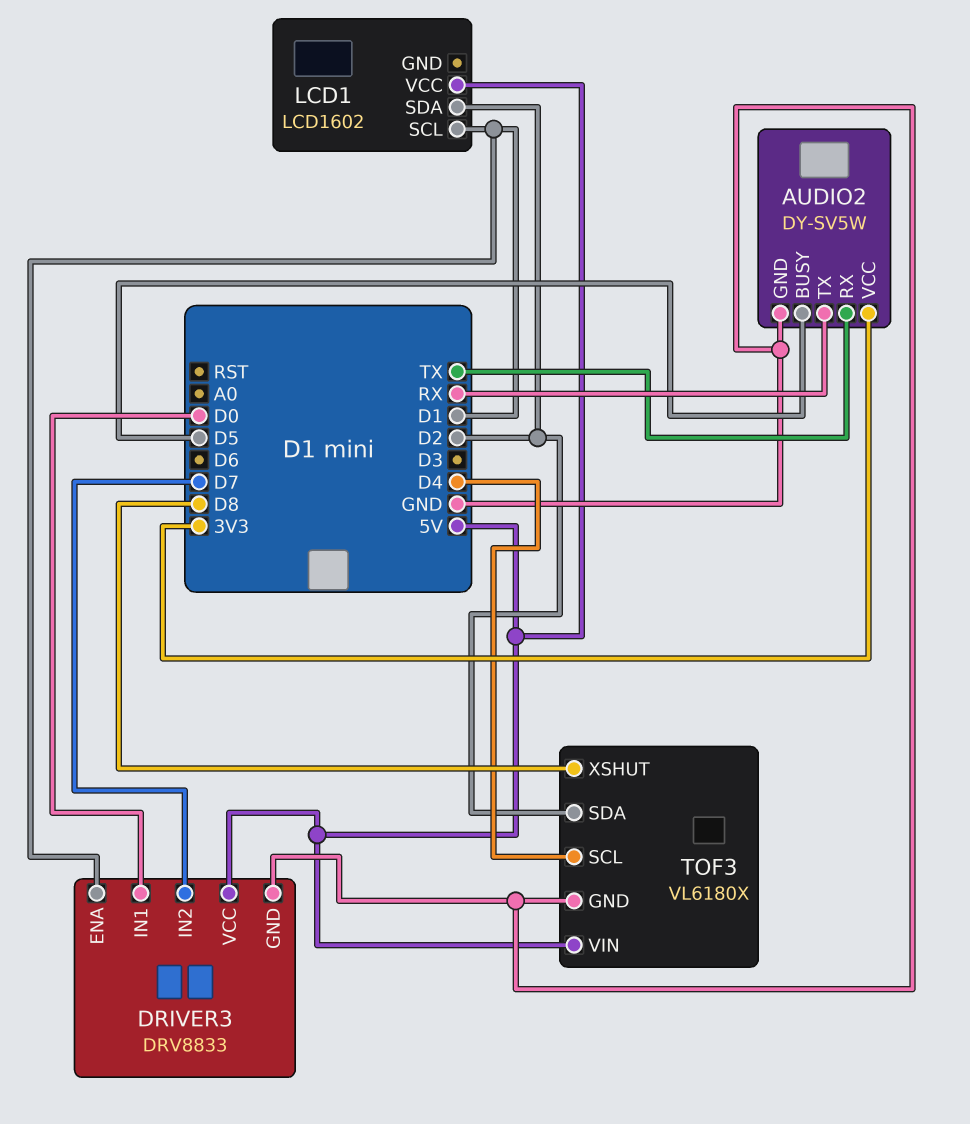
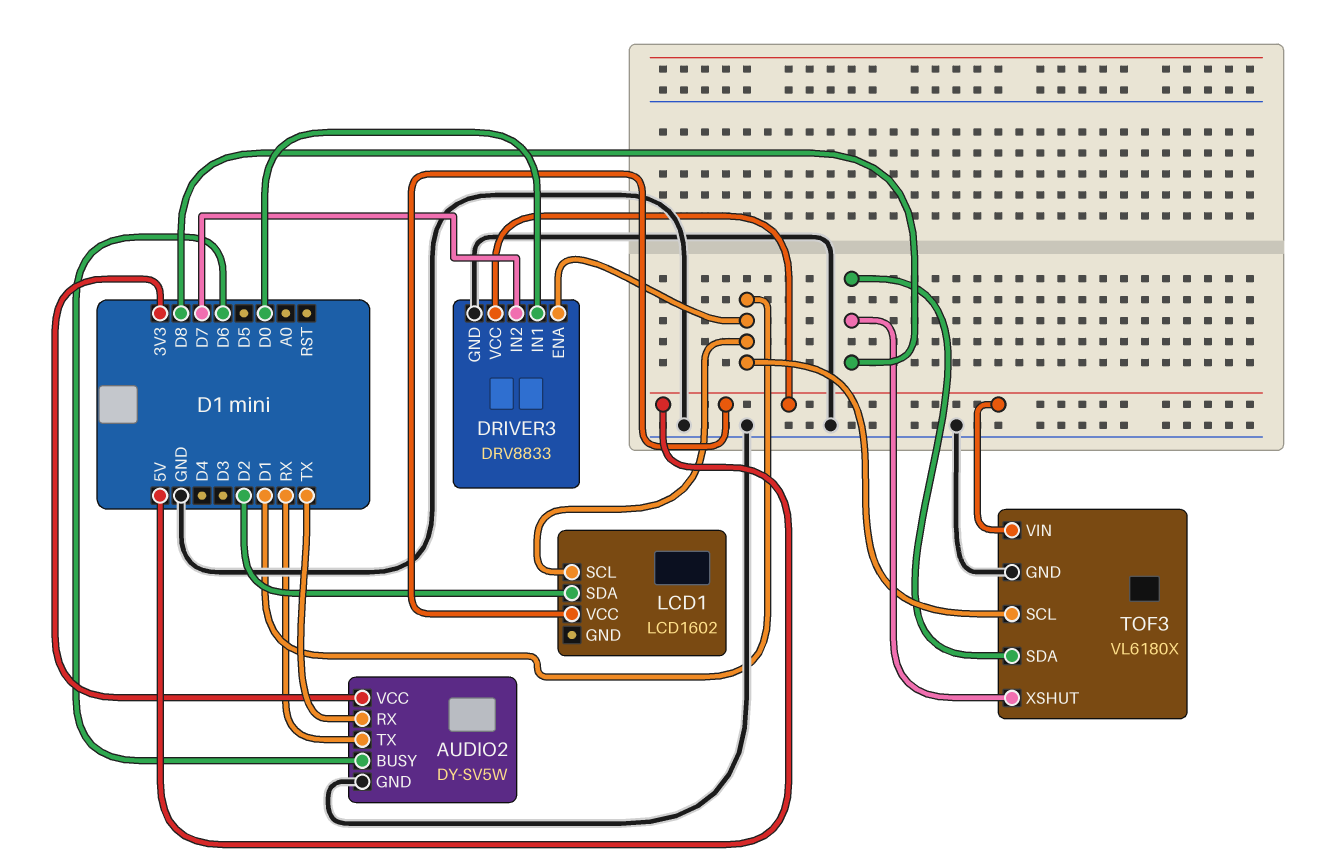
AUDIO2 pin BUSY: D5 -> D6
TOF3 pin SCL: D4 -> D1
TOF3 pin SDA: D2 -> D8

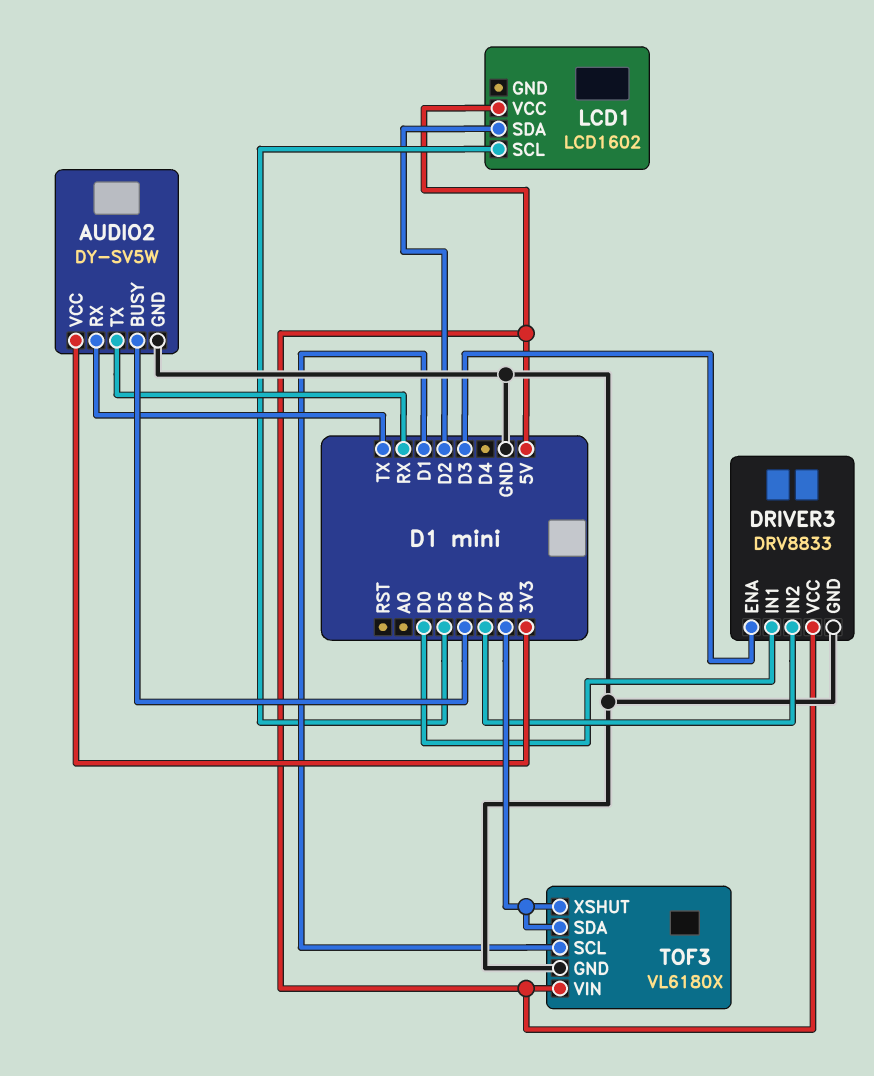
DRIVER3 pin ENA: D1 -> D3
LCD1 pin SCL: D1 -> D5

